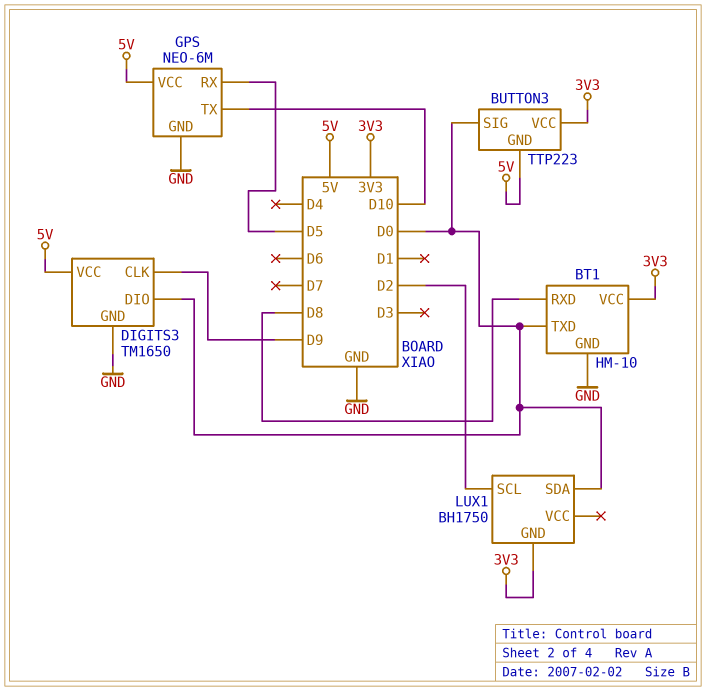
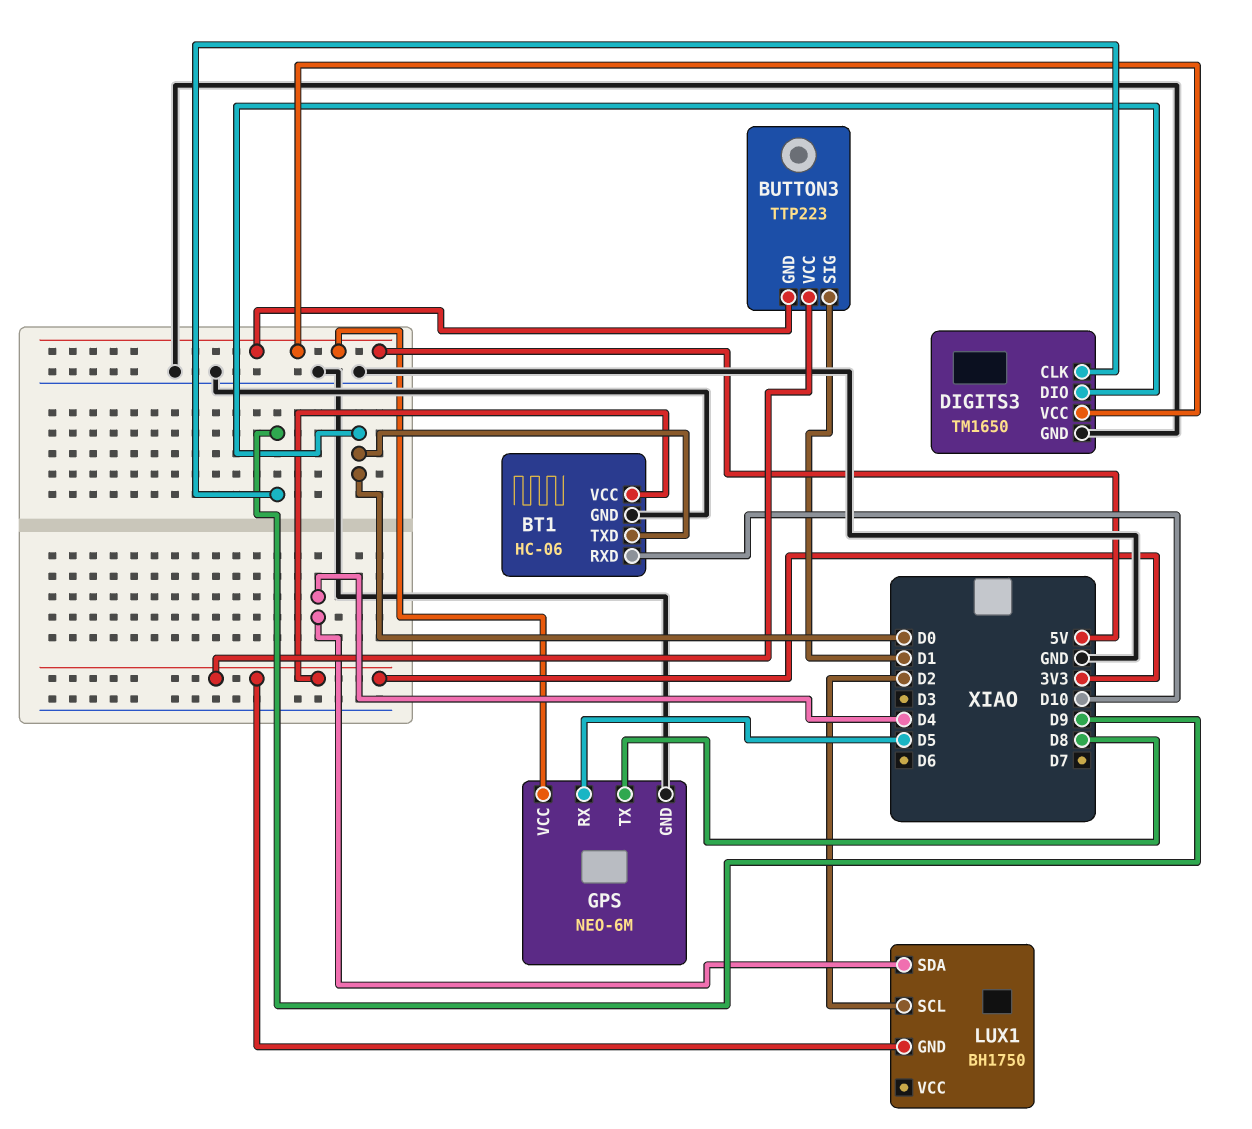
BT1: HM-10 -> HC-06
BT1 pin RXD: D8 -> D10
BUTTON3 pin SIG: D0 -> D1
GPS pin TX: D10 -> D8
LUX1 pin SDA: D0 -> D4

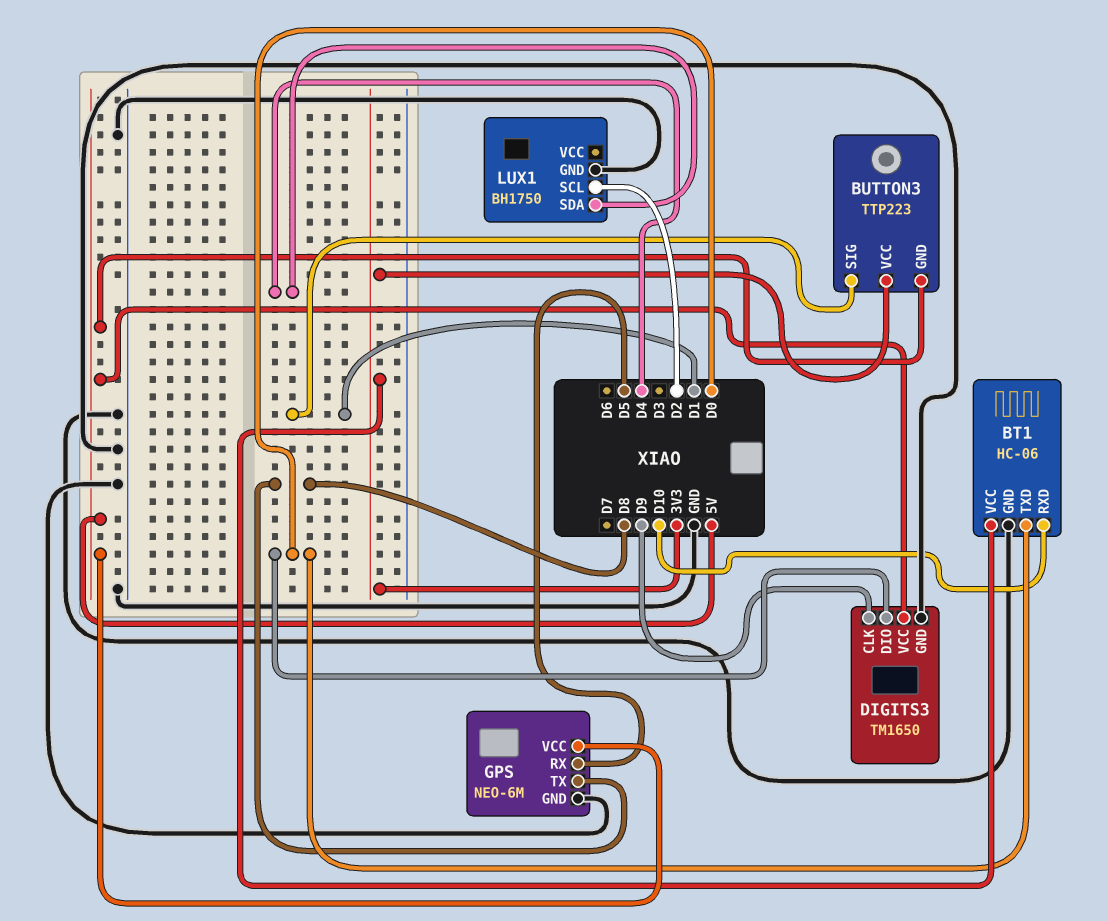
LUX1 pin GND: 3V3 -> GND

